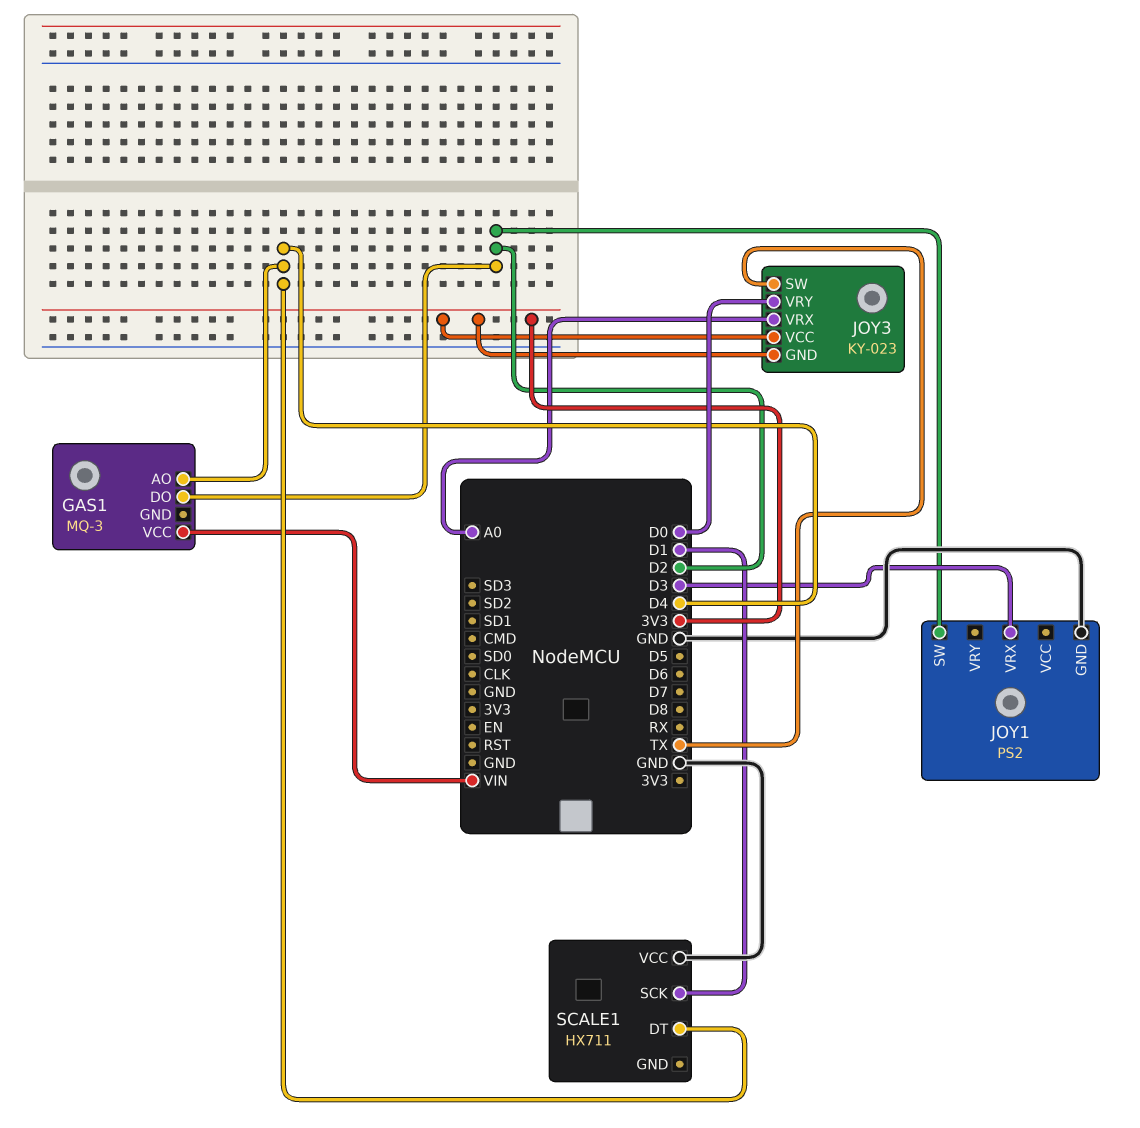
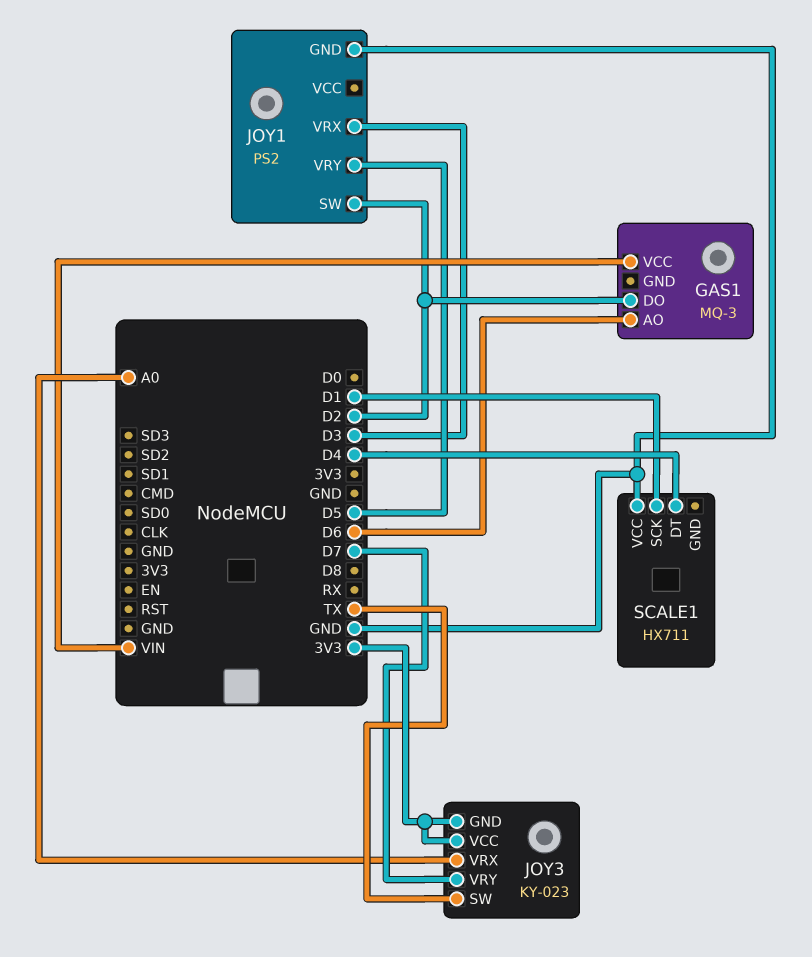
GAS1 pin AO: D4 -> D6
JOY1 pin VRY: none -> D5
JOY3 pin VRY: D0 -> D7

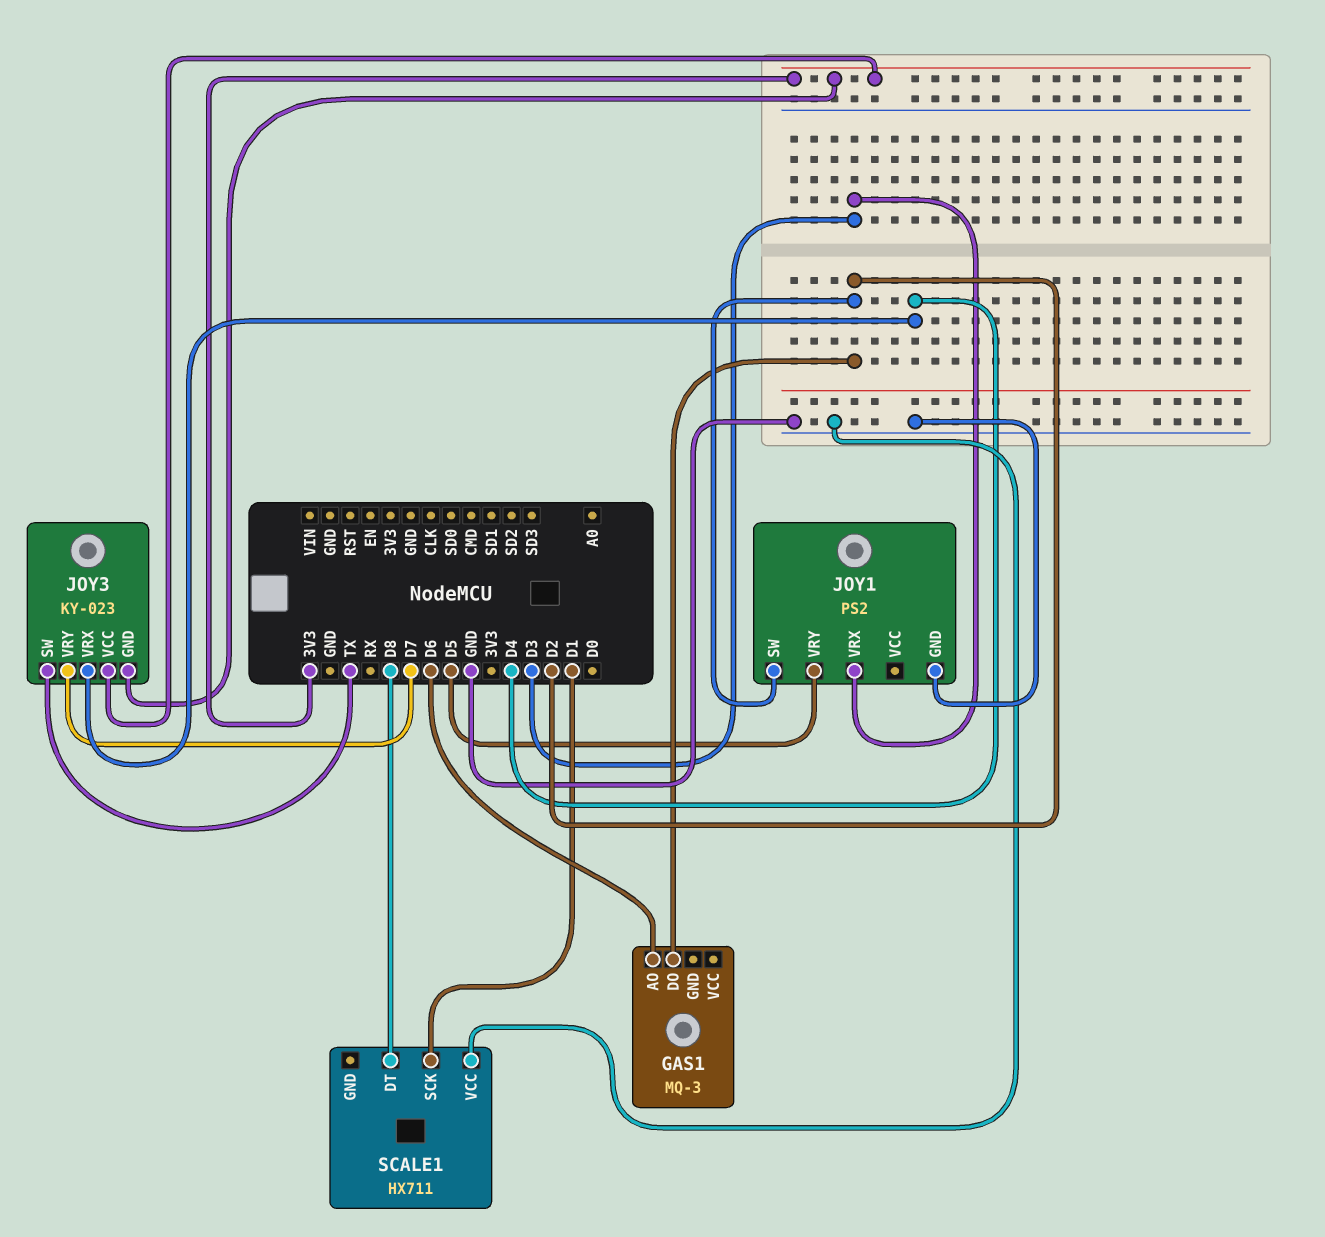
GAS1 pin VCC: VIN -> none
JOY3 pin VRX: A0 -> D4
SCALE1 pin DT: D4 -> D8

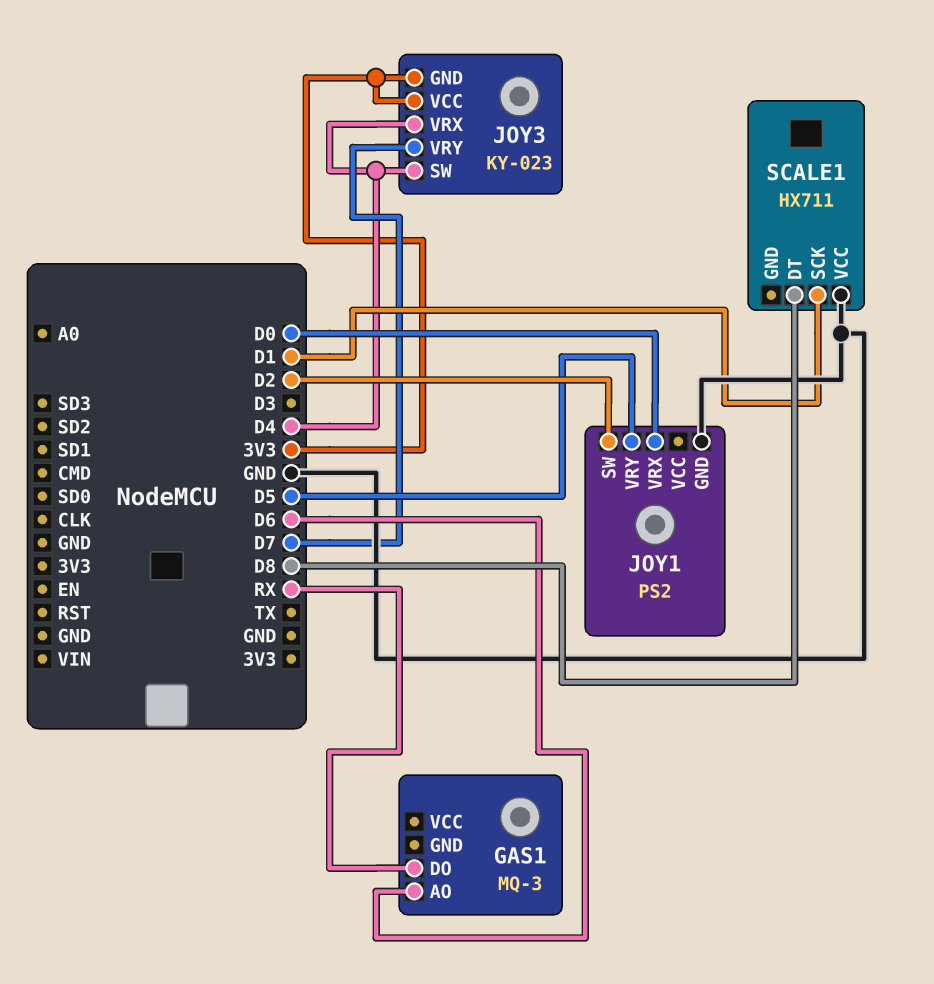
GAS1 pin DO: D2 -> RX
JOY1 pin VRX: D3 -> D0
JOY3 pin SW: TX -> D4

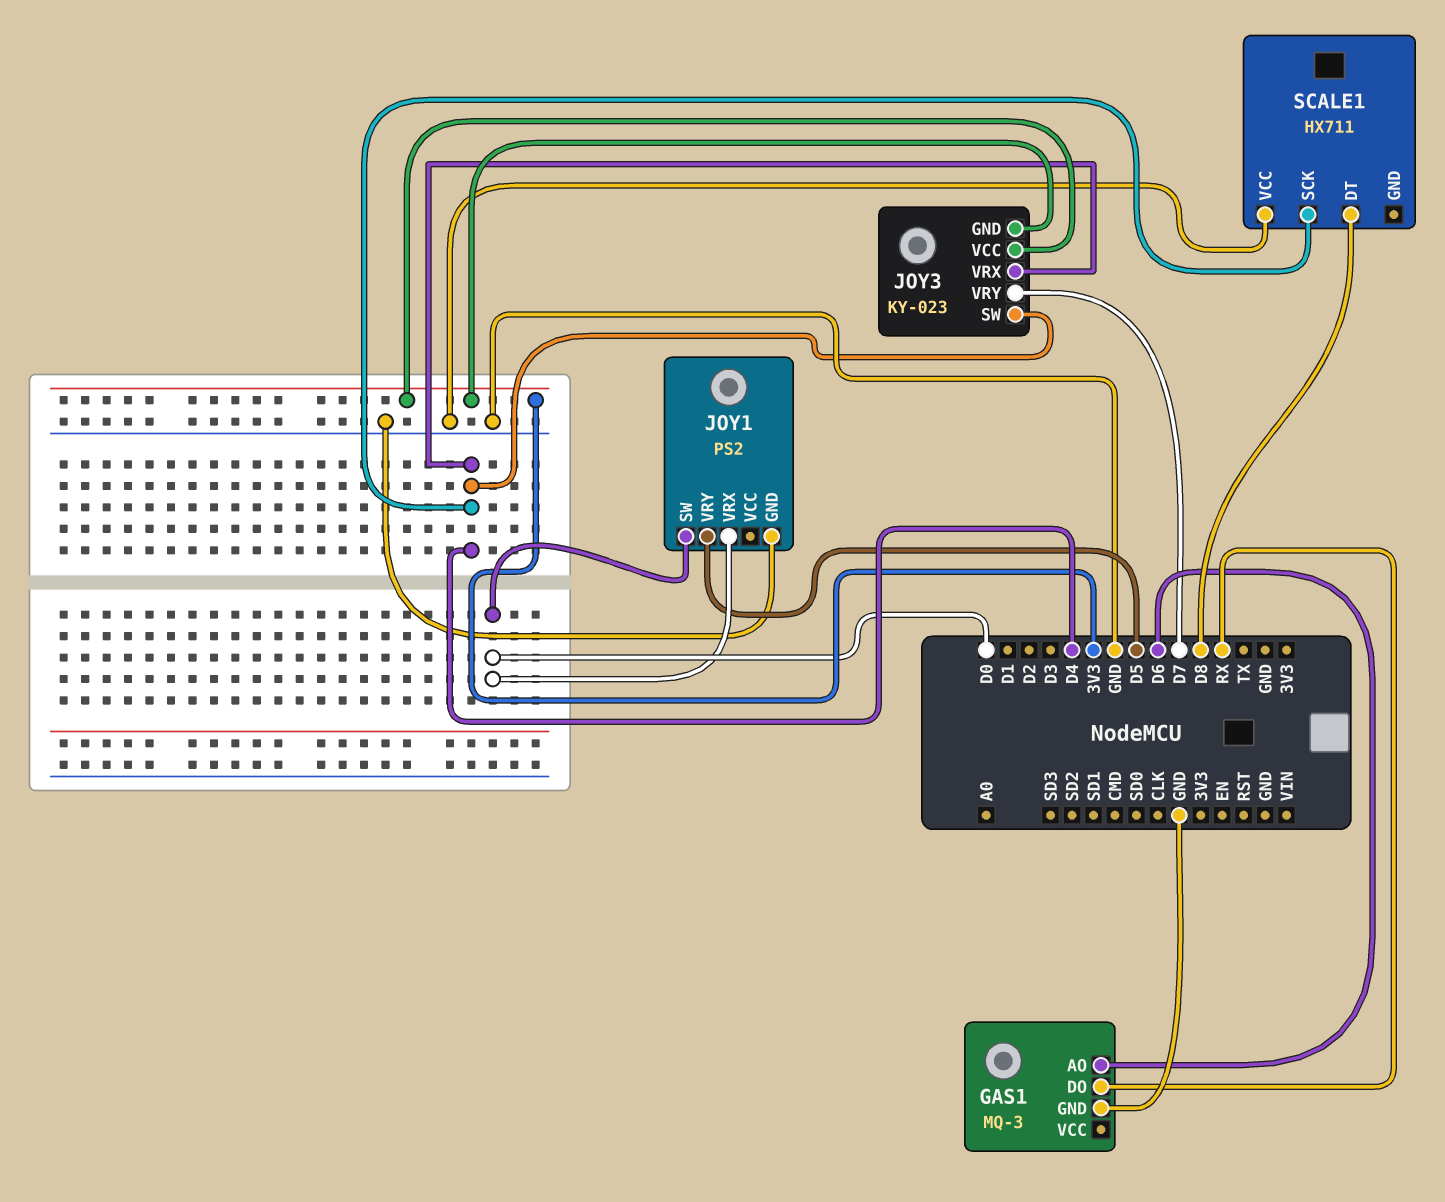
GAS1 pin GND: none -> GND
JOY1 pin SW: D2 -> D0
SCALE1 pin SCK: D1 -> D4

